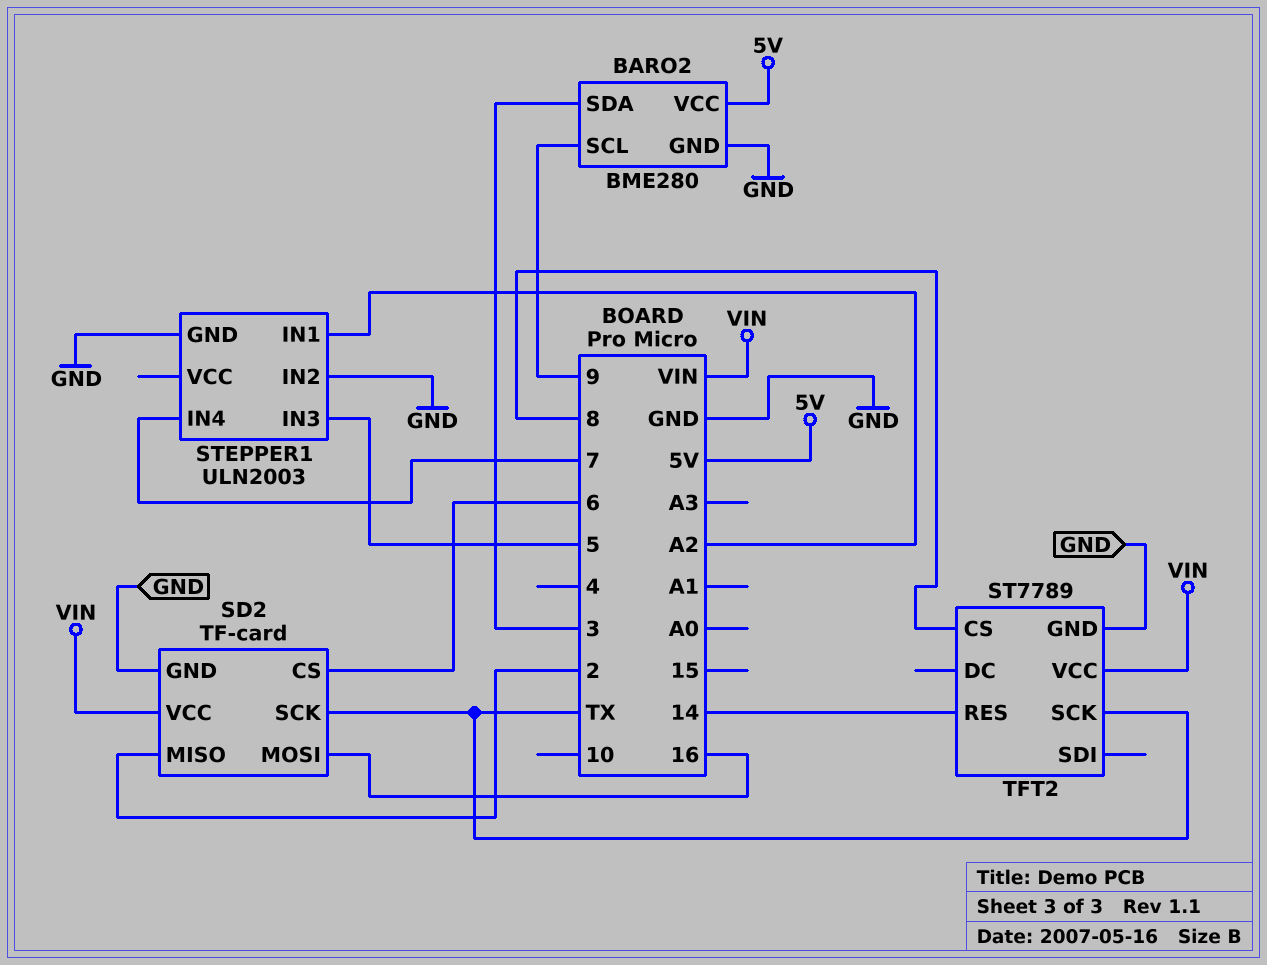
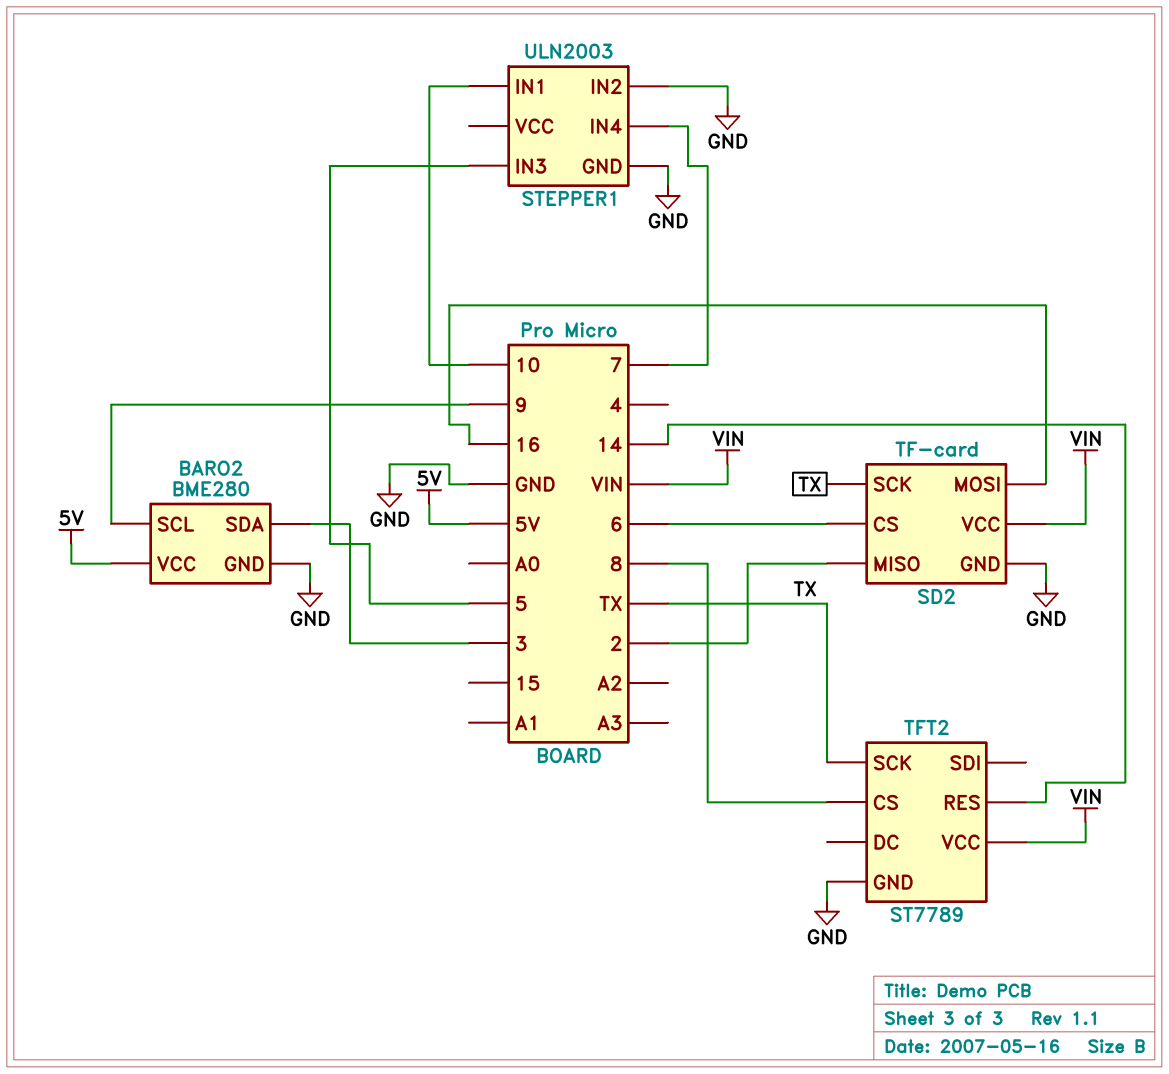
STEPPER1 pin IN1: A2 -> 10

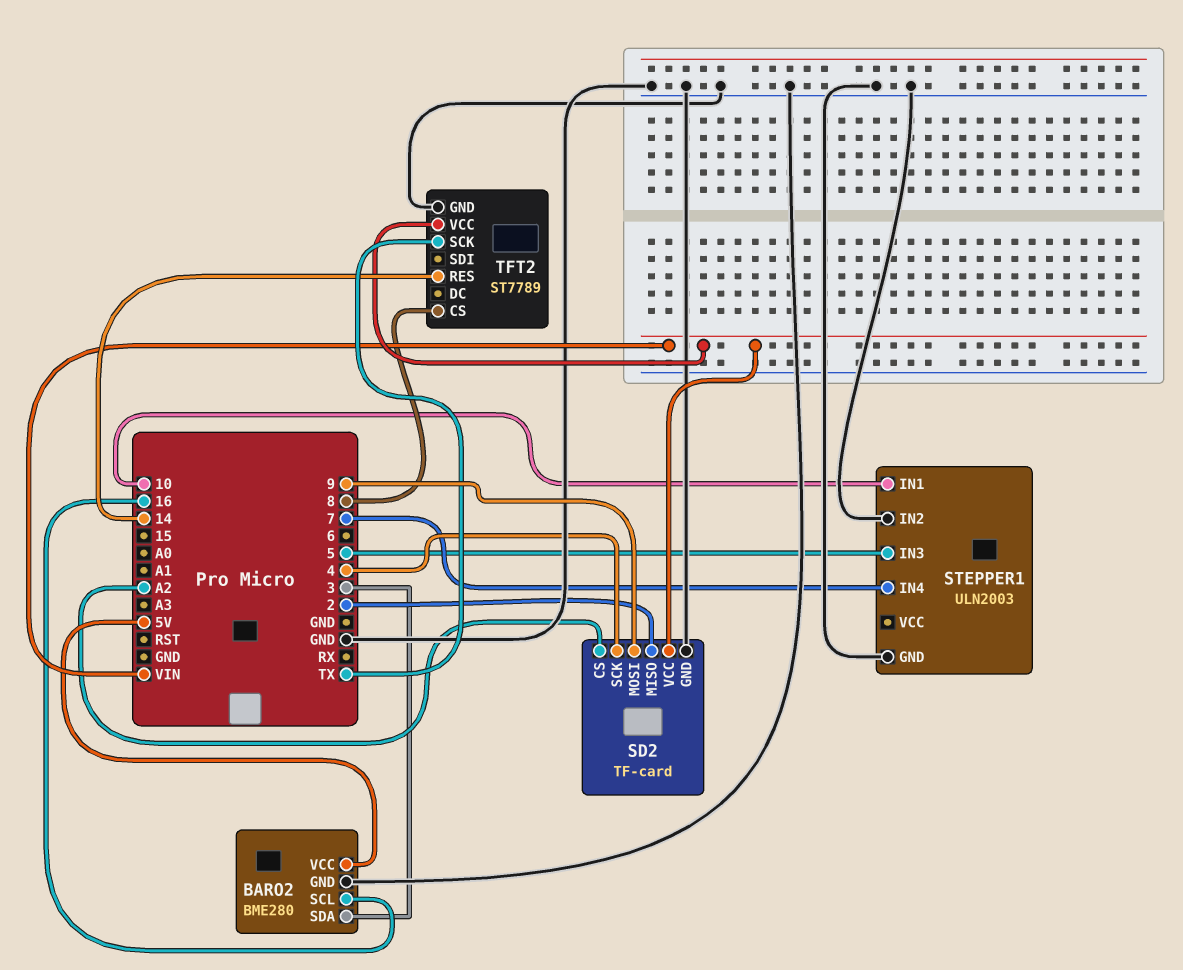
BARO2 pin SCL: 9 -> 16
SD2 pin CS: 6 -> A2
SD2 pin MOSI: 16 -> 9
SD2 pin SCK: TX -> 4

